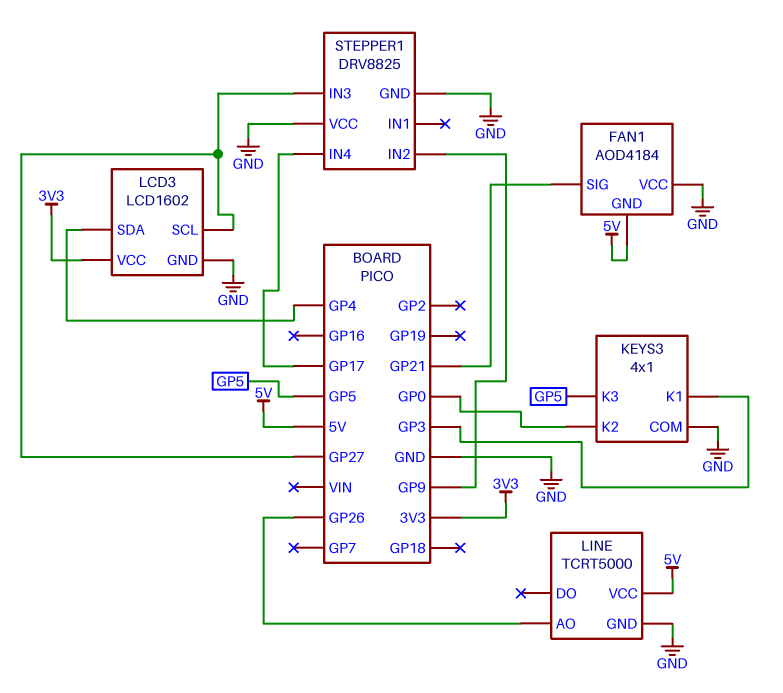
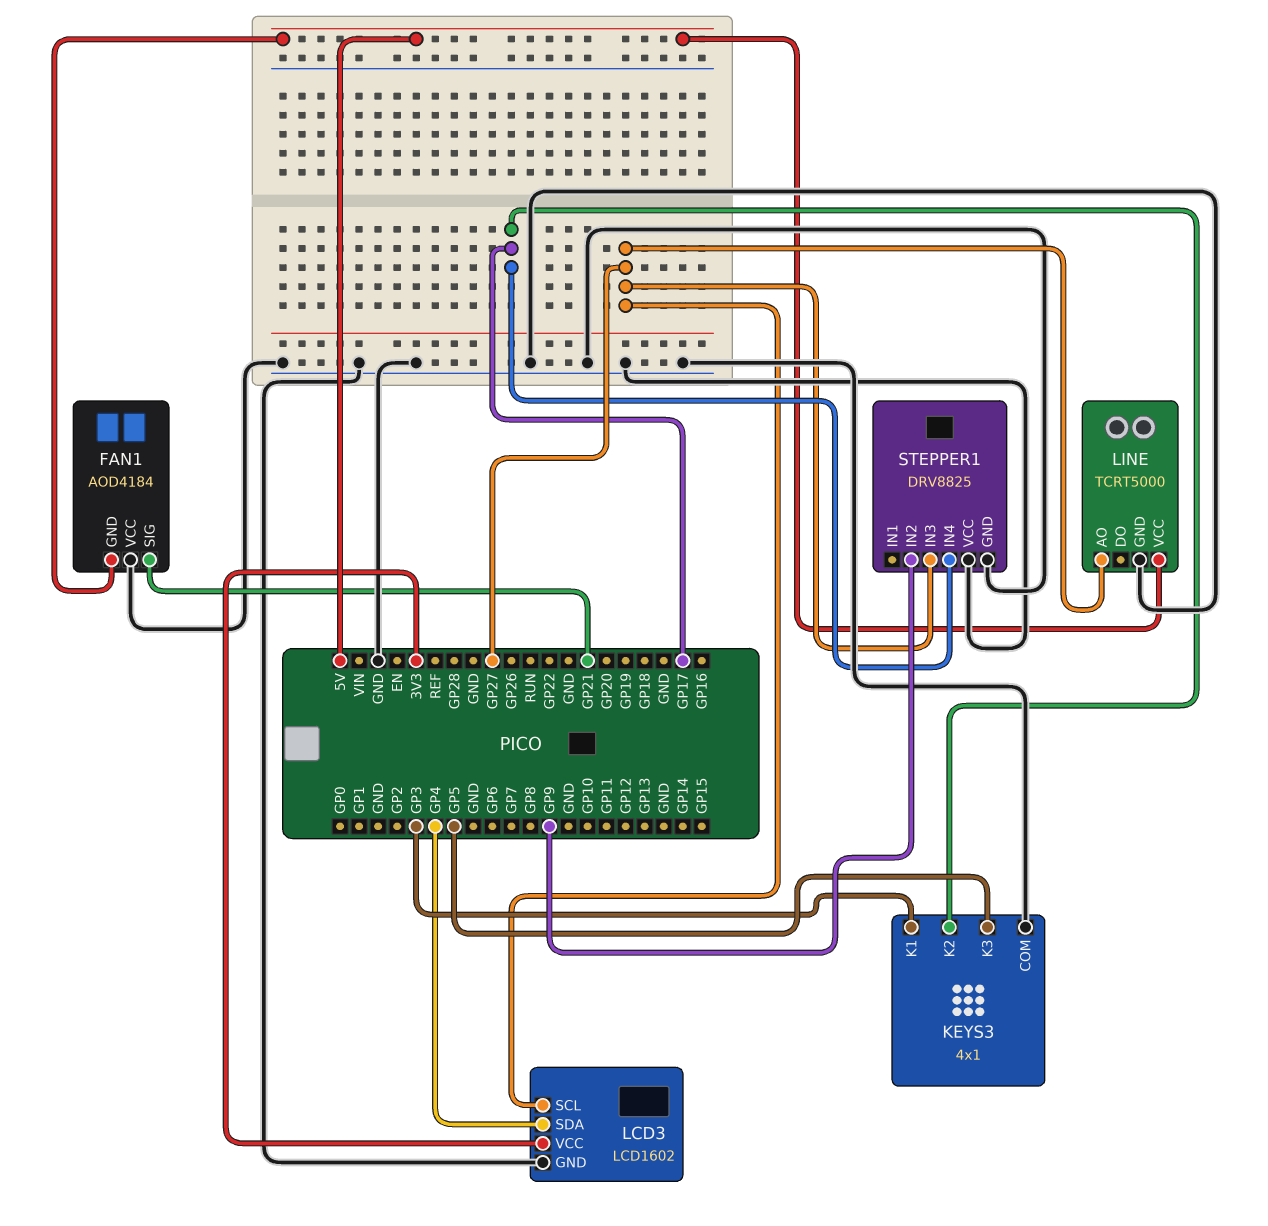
KEYS3 pin K2: GP0 -> GP17
LINE pin AO: GP26 -> GP27

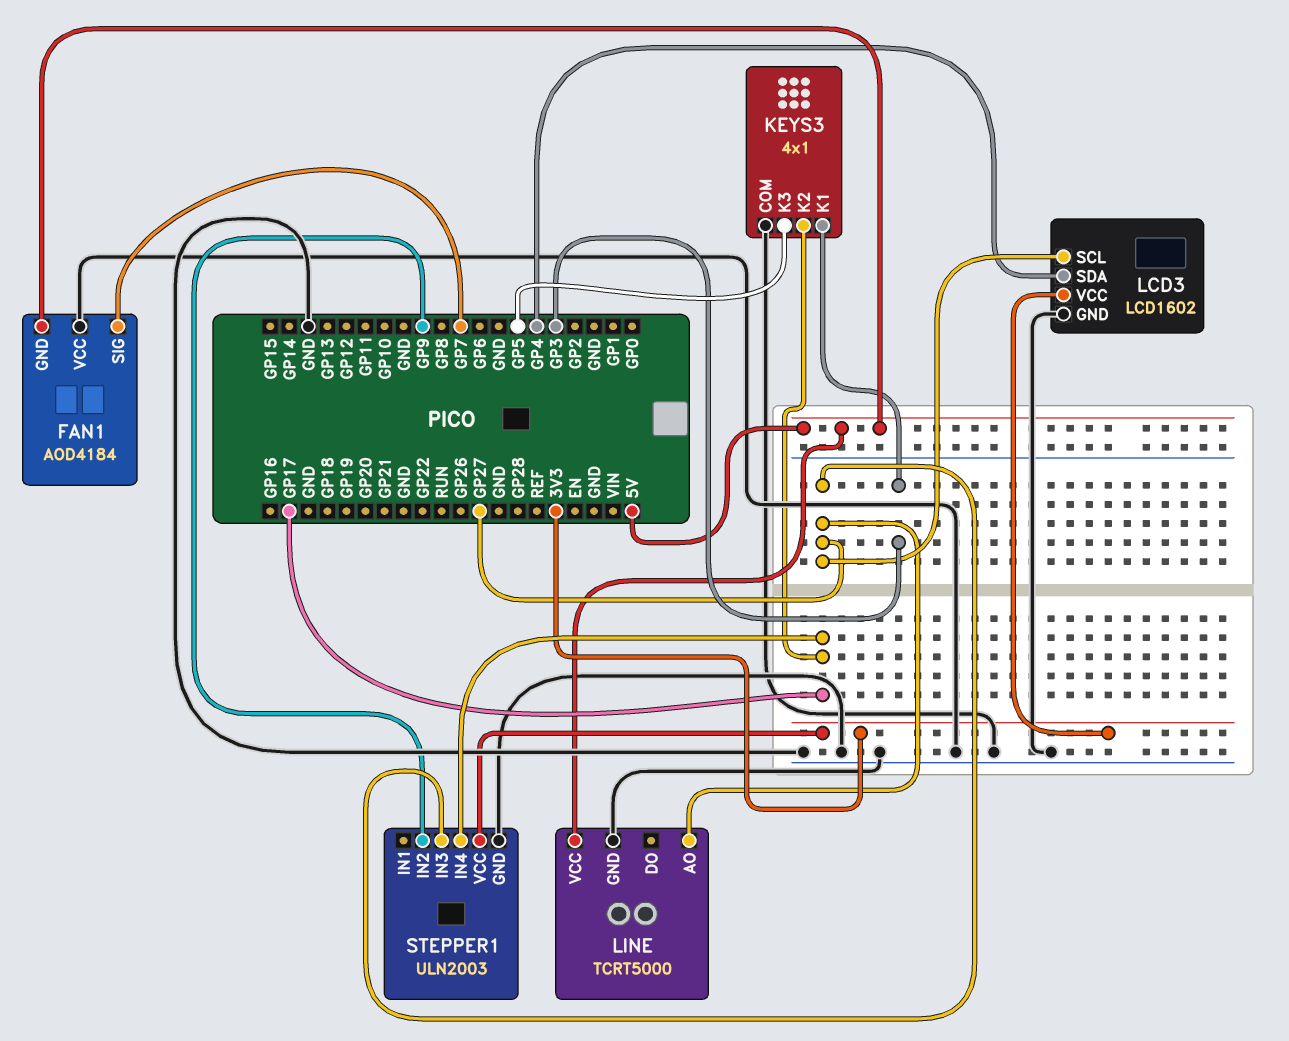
FAN1 pin SIG: GP21 -> GP7
STEPPER1: DRV8825 -> ULN2003
STEPPER1 pin VCC: GND -> 3V3

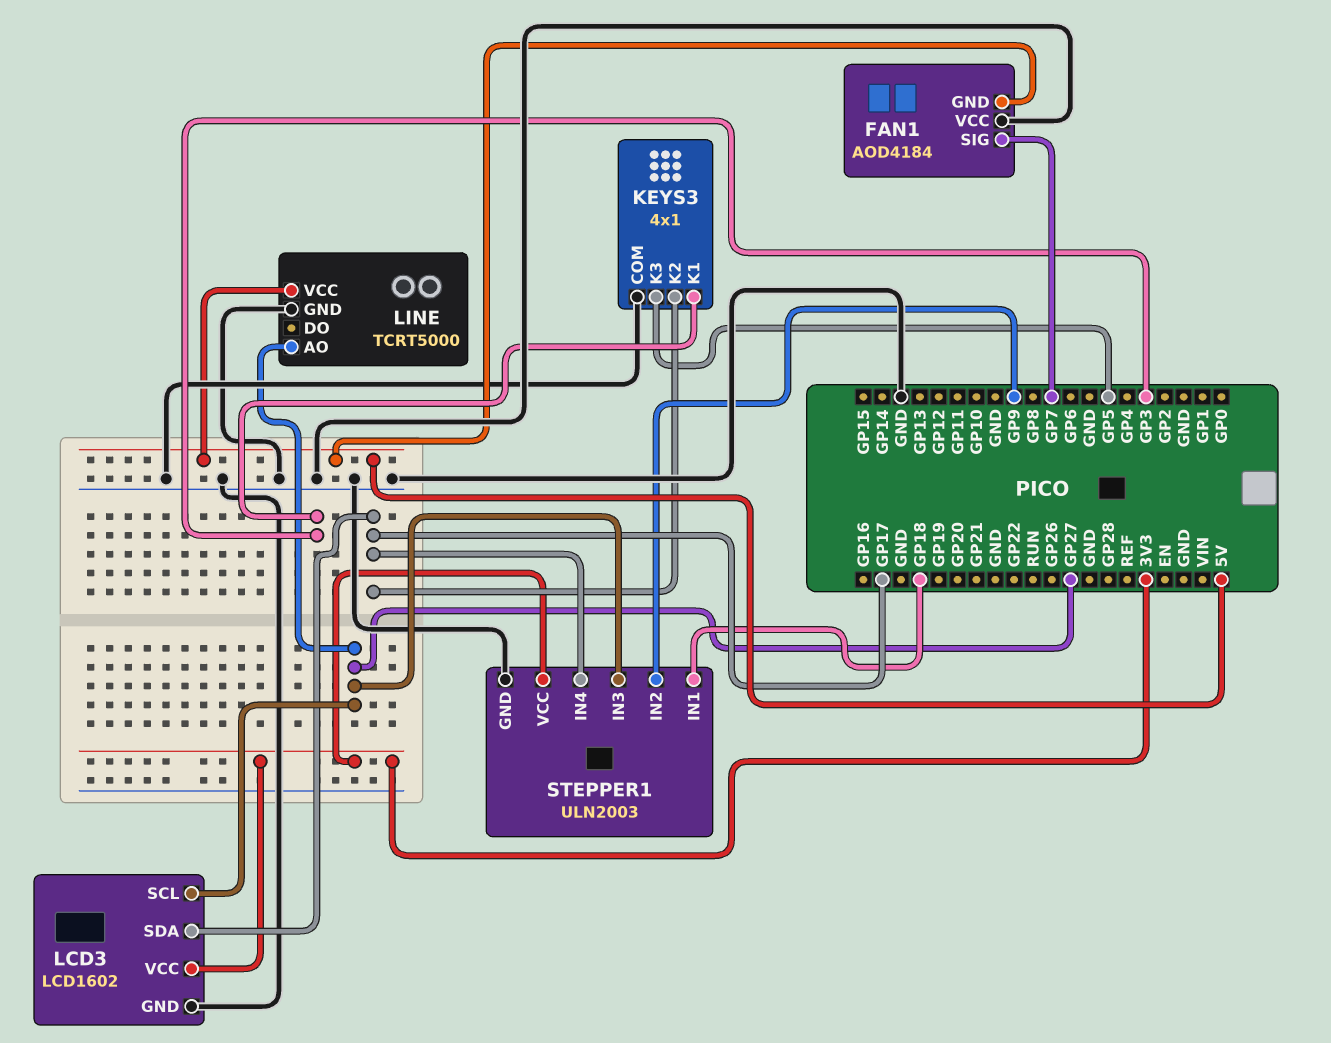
LCD3 pin SDA: GP4 -> GP17
STEPPER1 pin IN1: none -> GP18

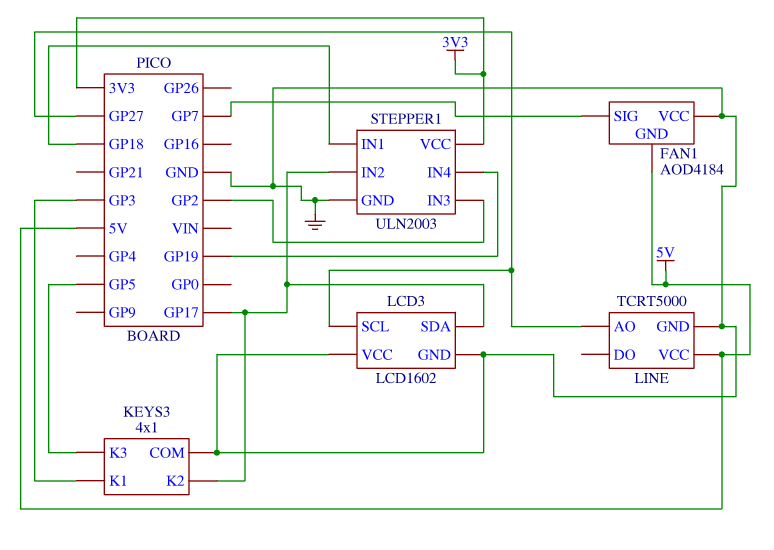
LCD3 pin VCC: 3V3 -> GND
STEPPER1 pin IN2: GP9 -> GP17
STEPPER1 pin IN3: GP27 -> GP2
STEPPER1 pin IN4: GP17 -> GP19

